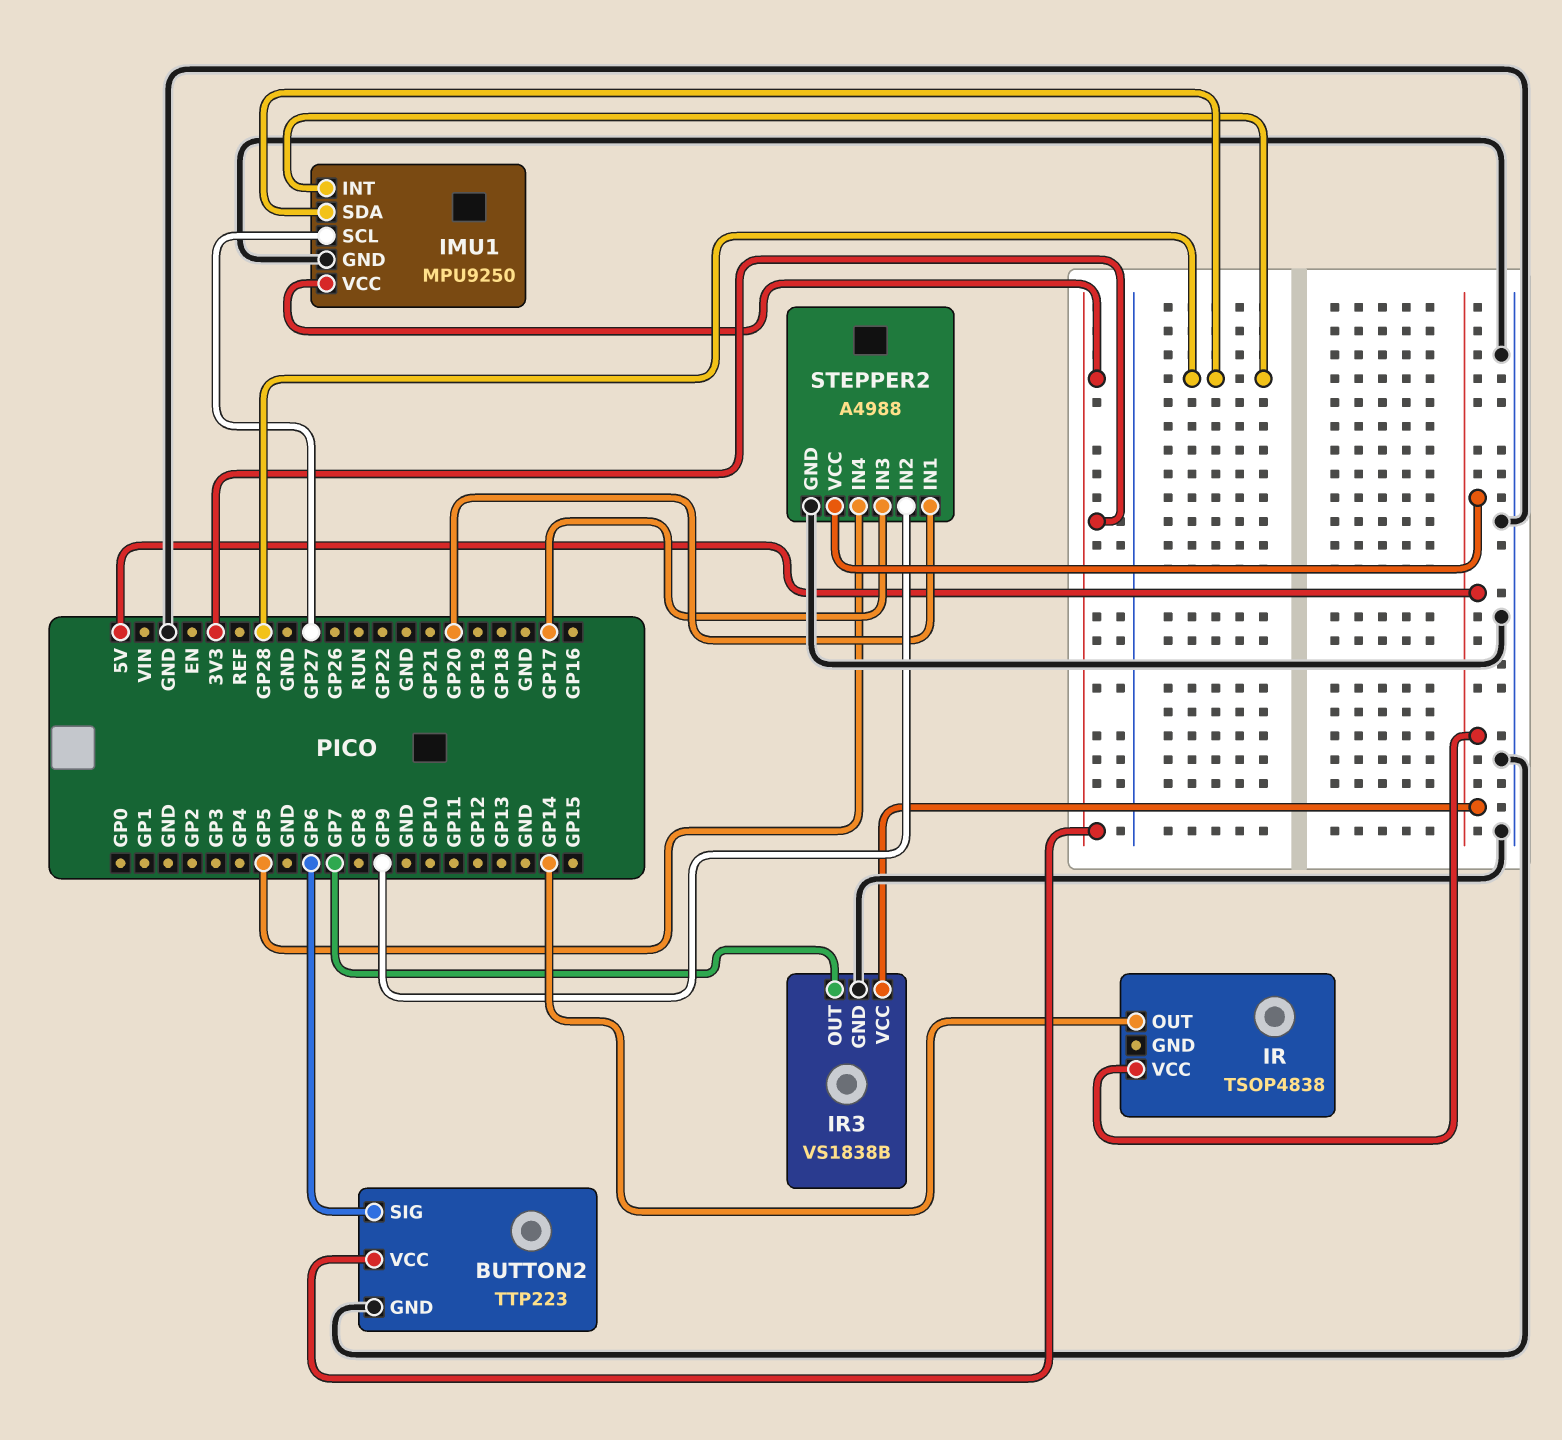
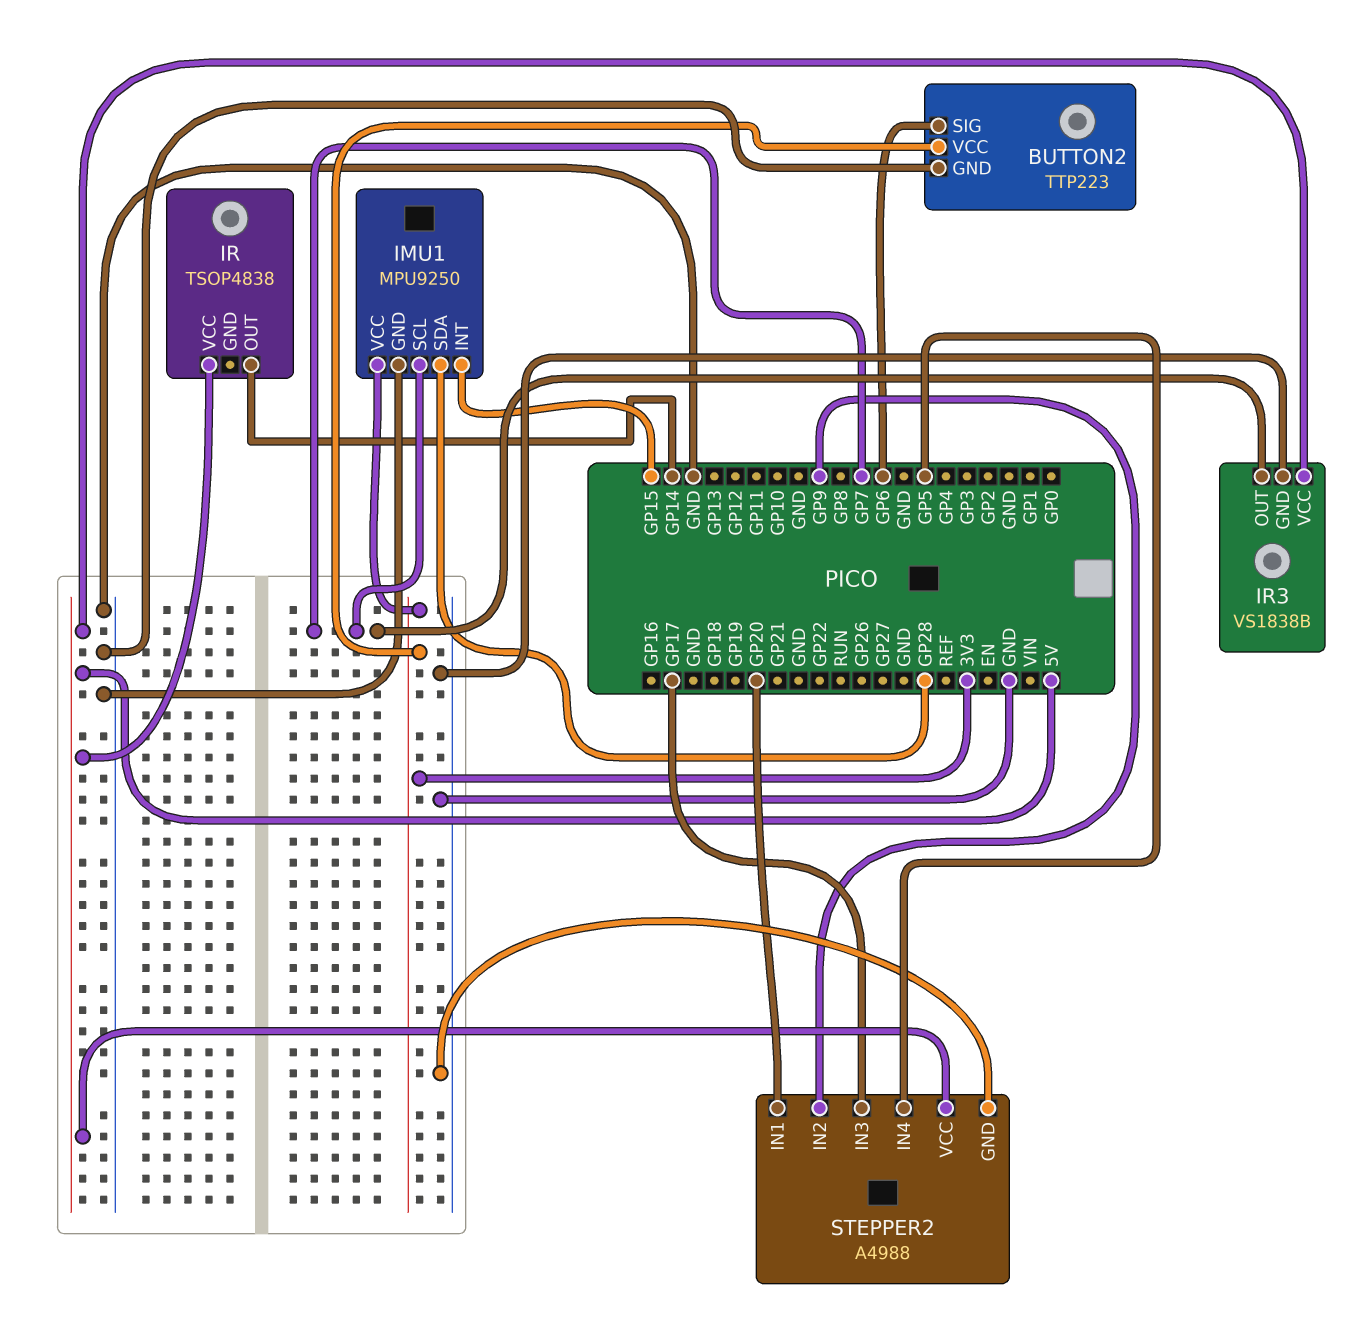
IMU1 pin INT: GP28 -> GP15
IMU1 pin SCL: GP27 -> GP7

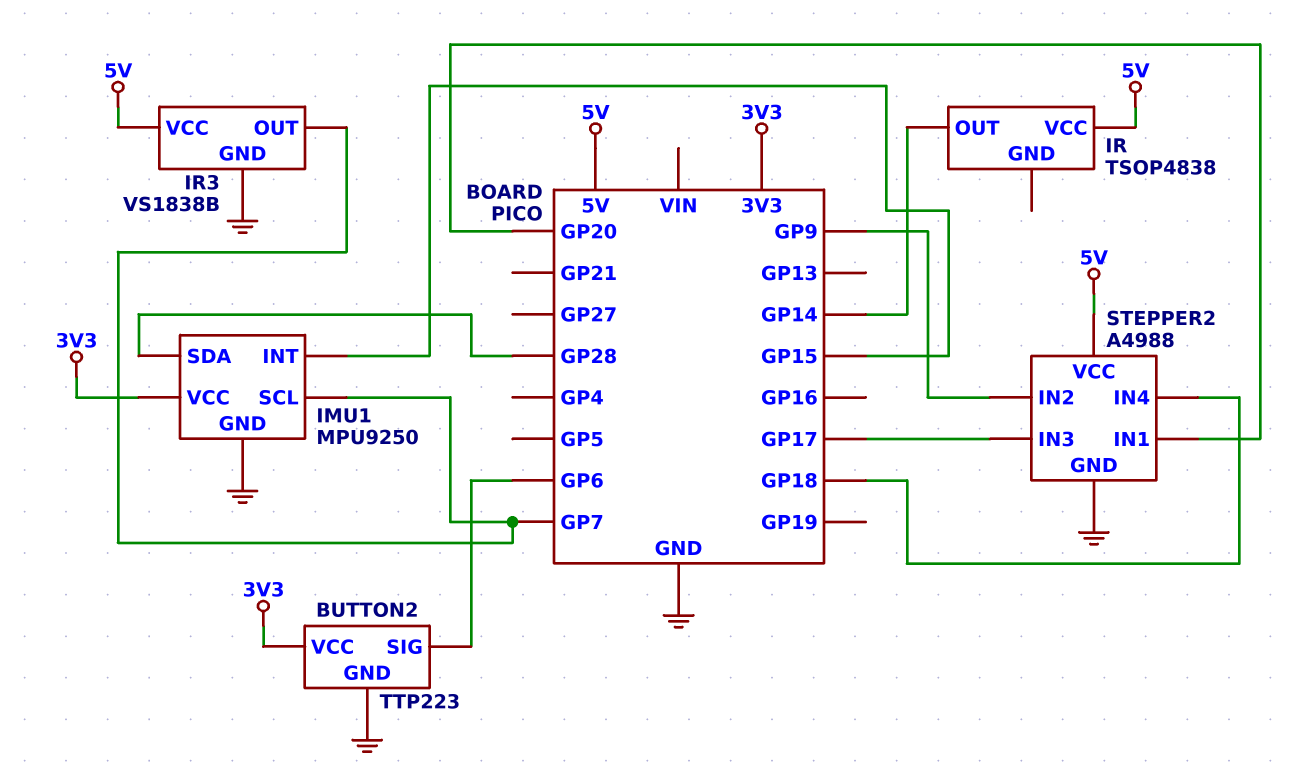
STEPPER2 pin IN4: GP5 -> GP18

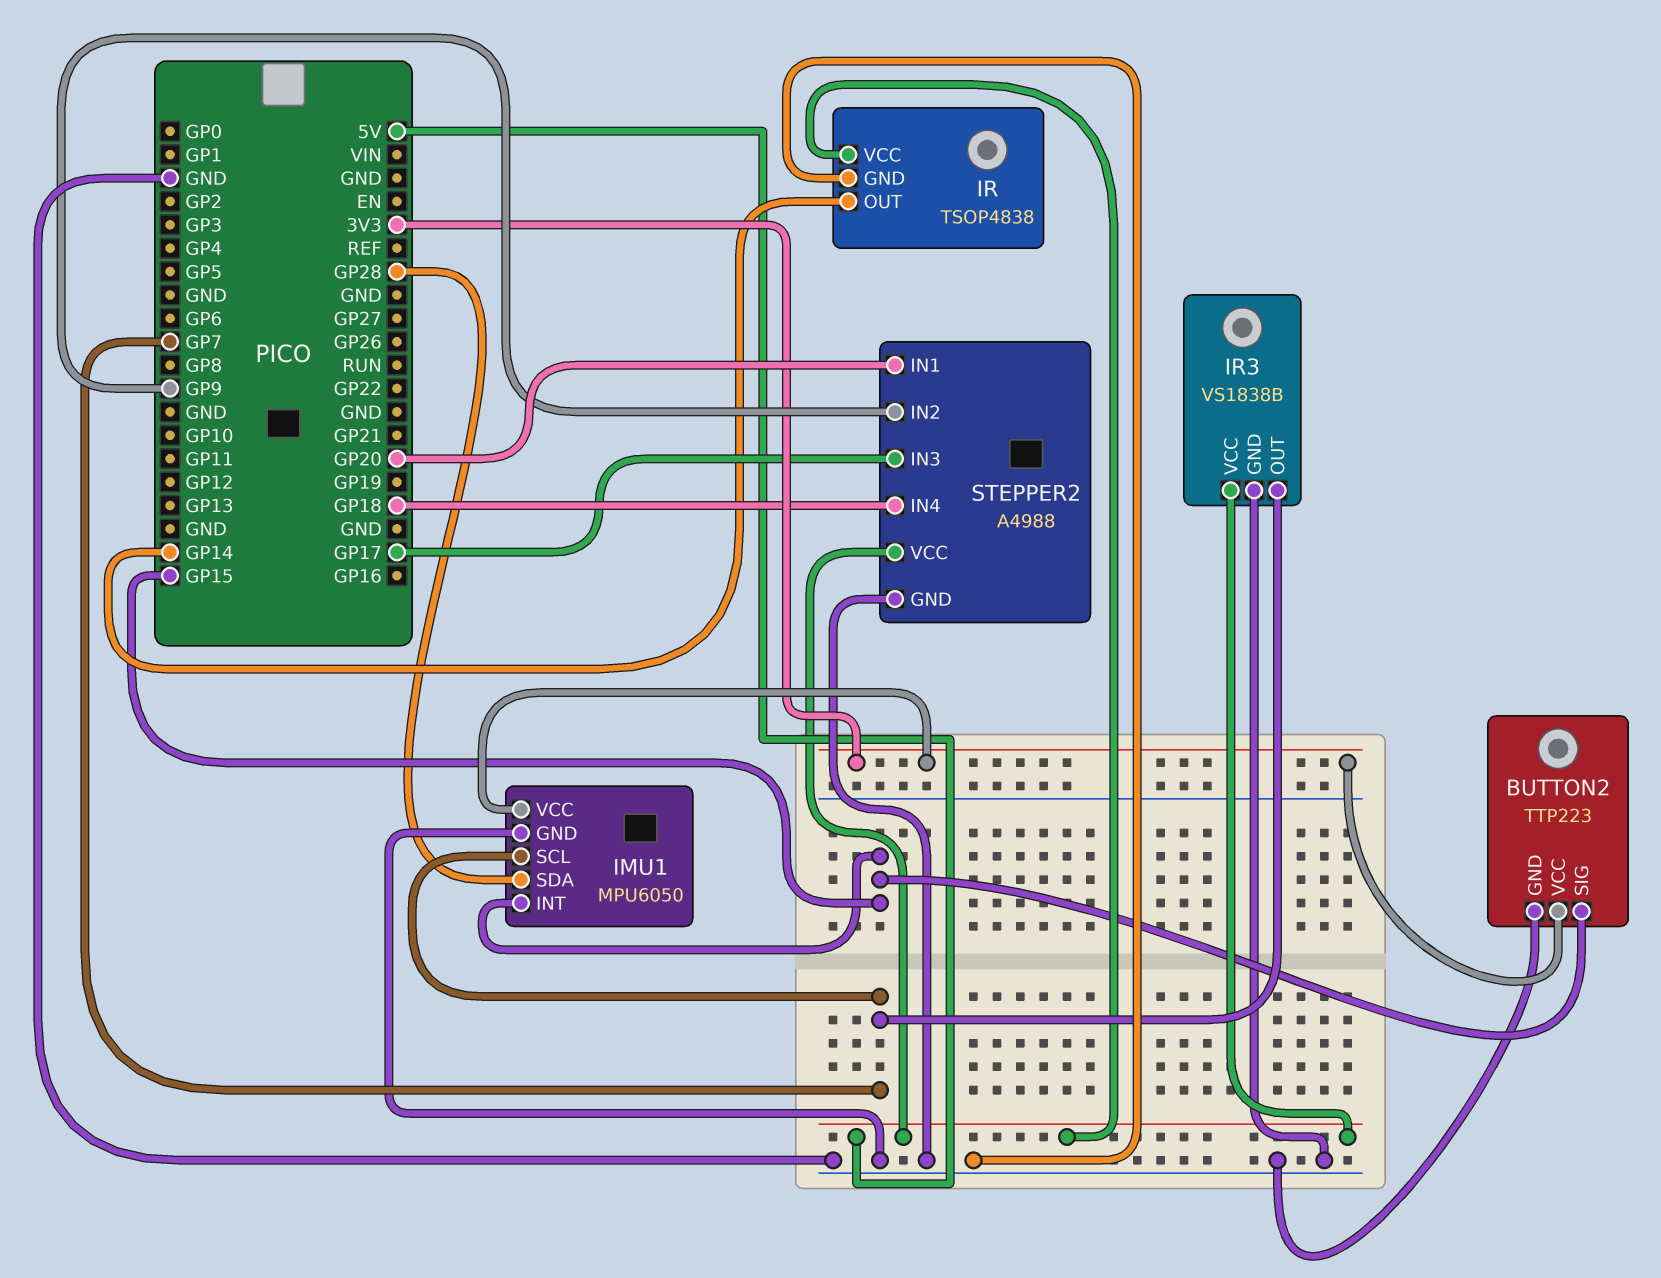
BUTTON2 pin SIG: GP6 -> GP15
IMU1: MPU9250 -> MPU6050
IR pin GND: none -> GND

